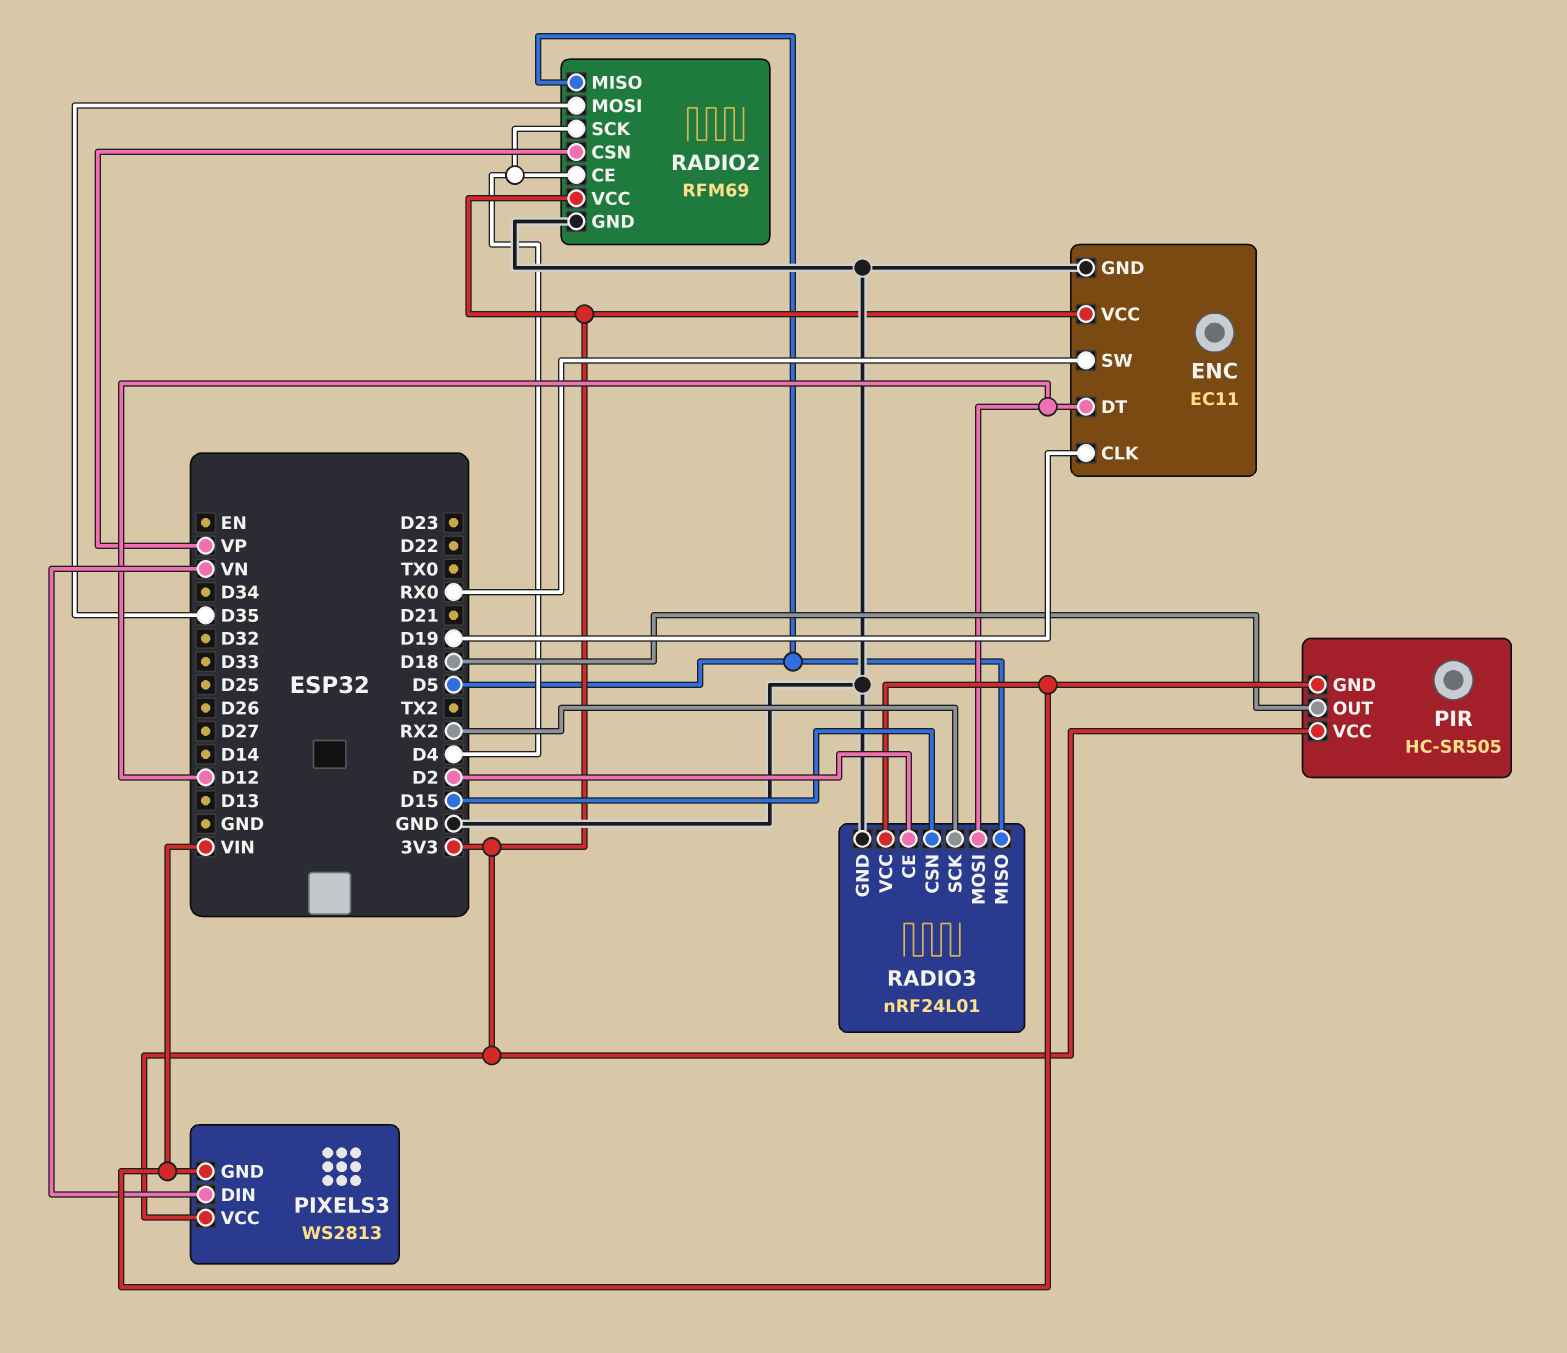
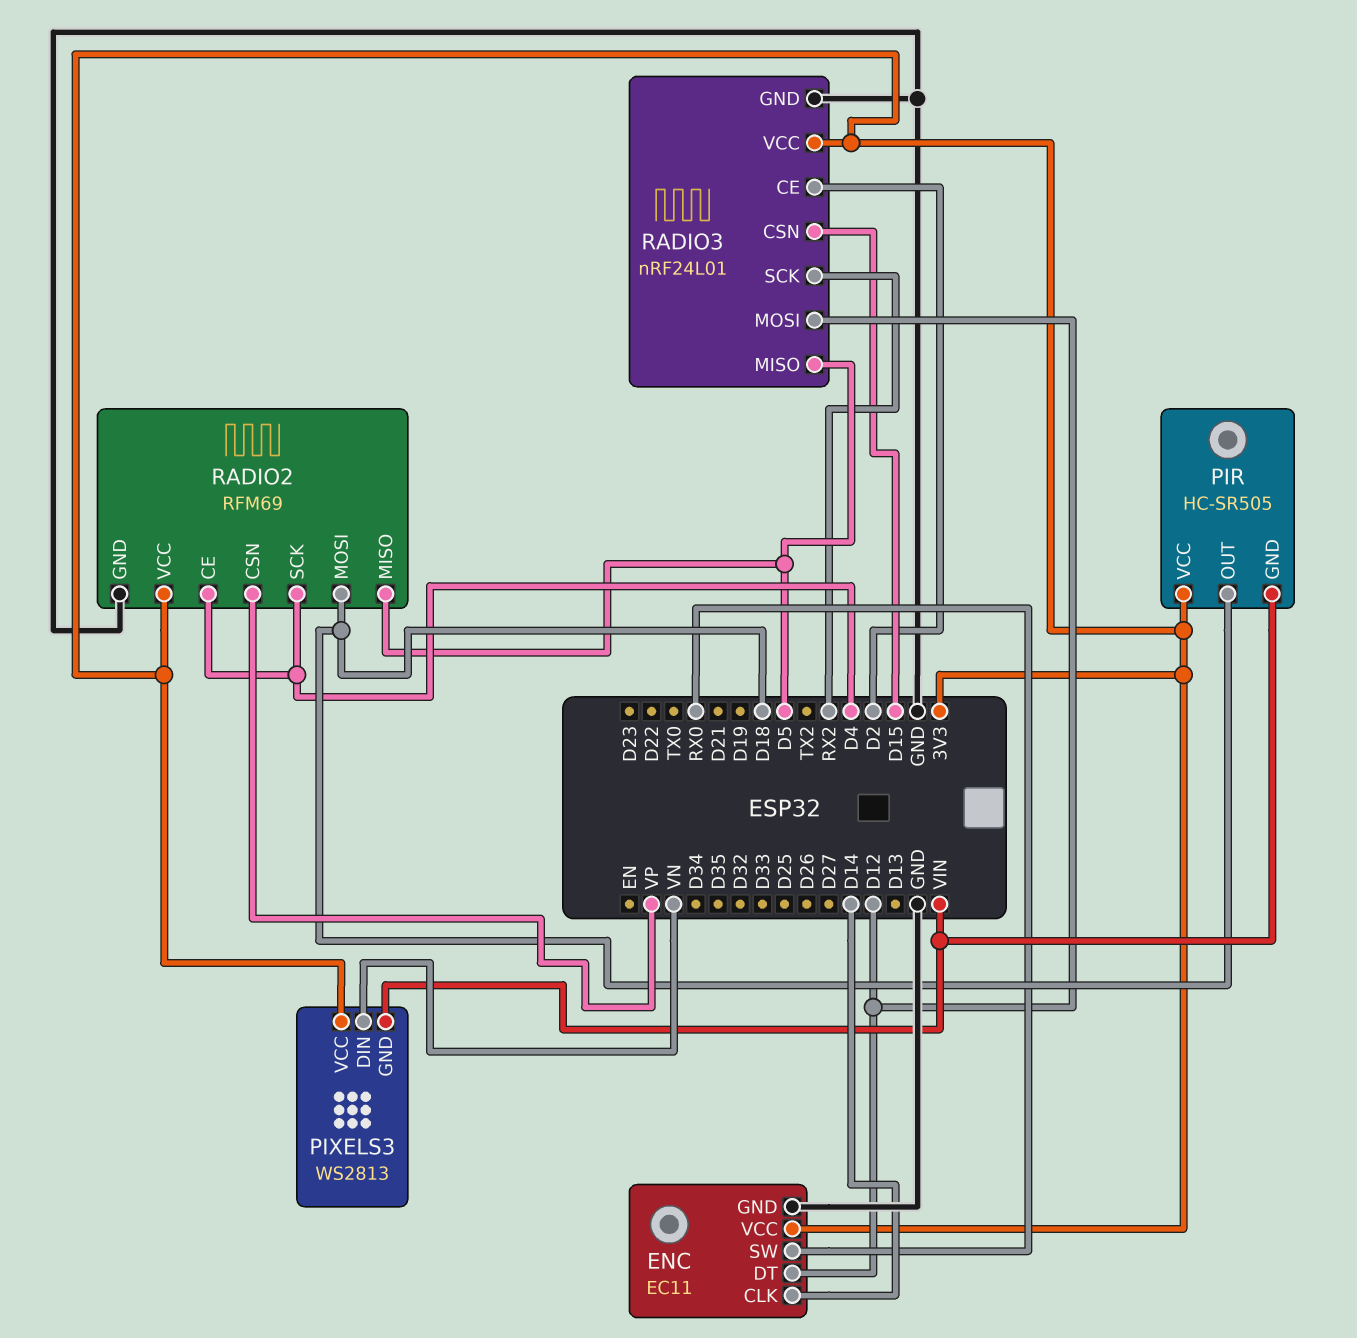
ENC pin CLK: D19 -> D14
RADIO2 pin MOSI: D35 -> D18
RADIO3 pin VCC: VIN -> 3V3

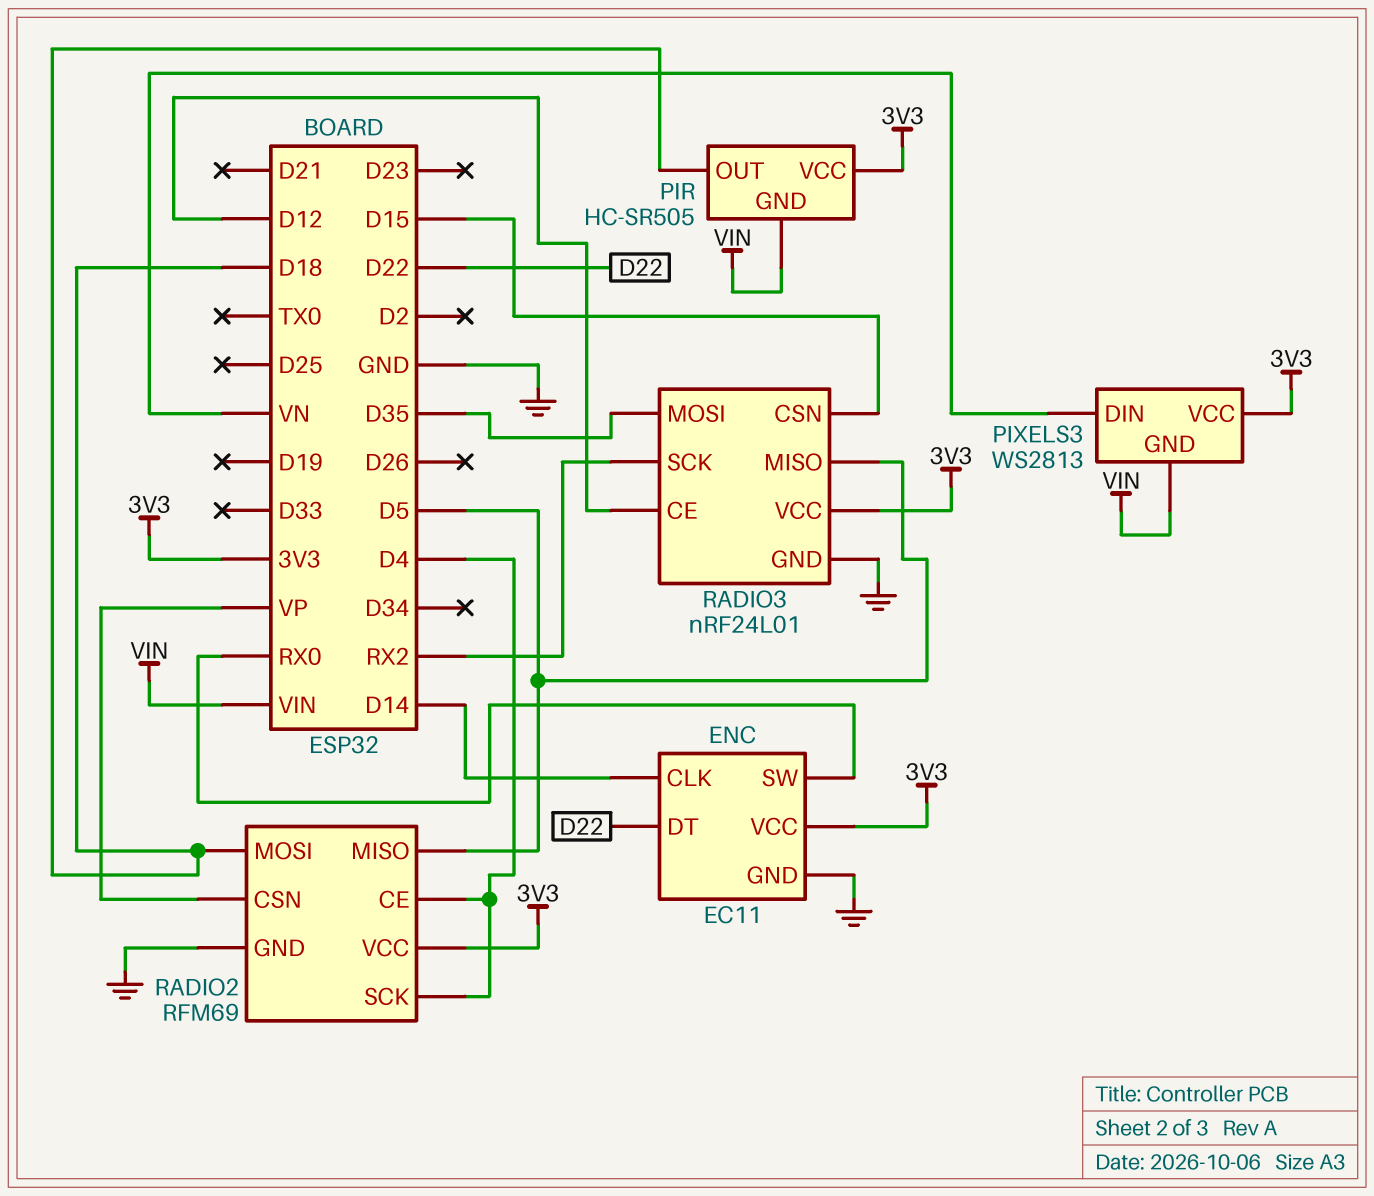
ENC pin DT: D12 -> D22
RADIO3 pin CE: D2 -> D12
RADIO3 pin MOSI: D12 -> D35

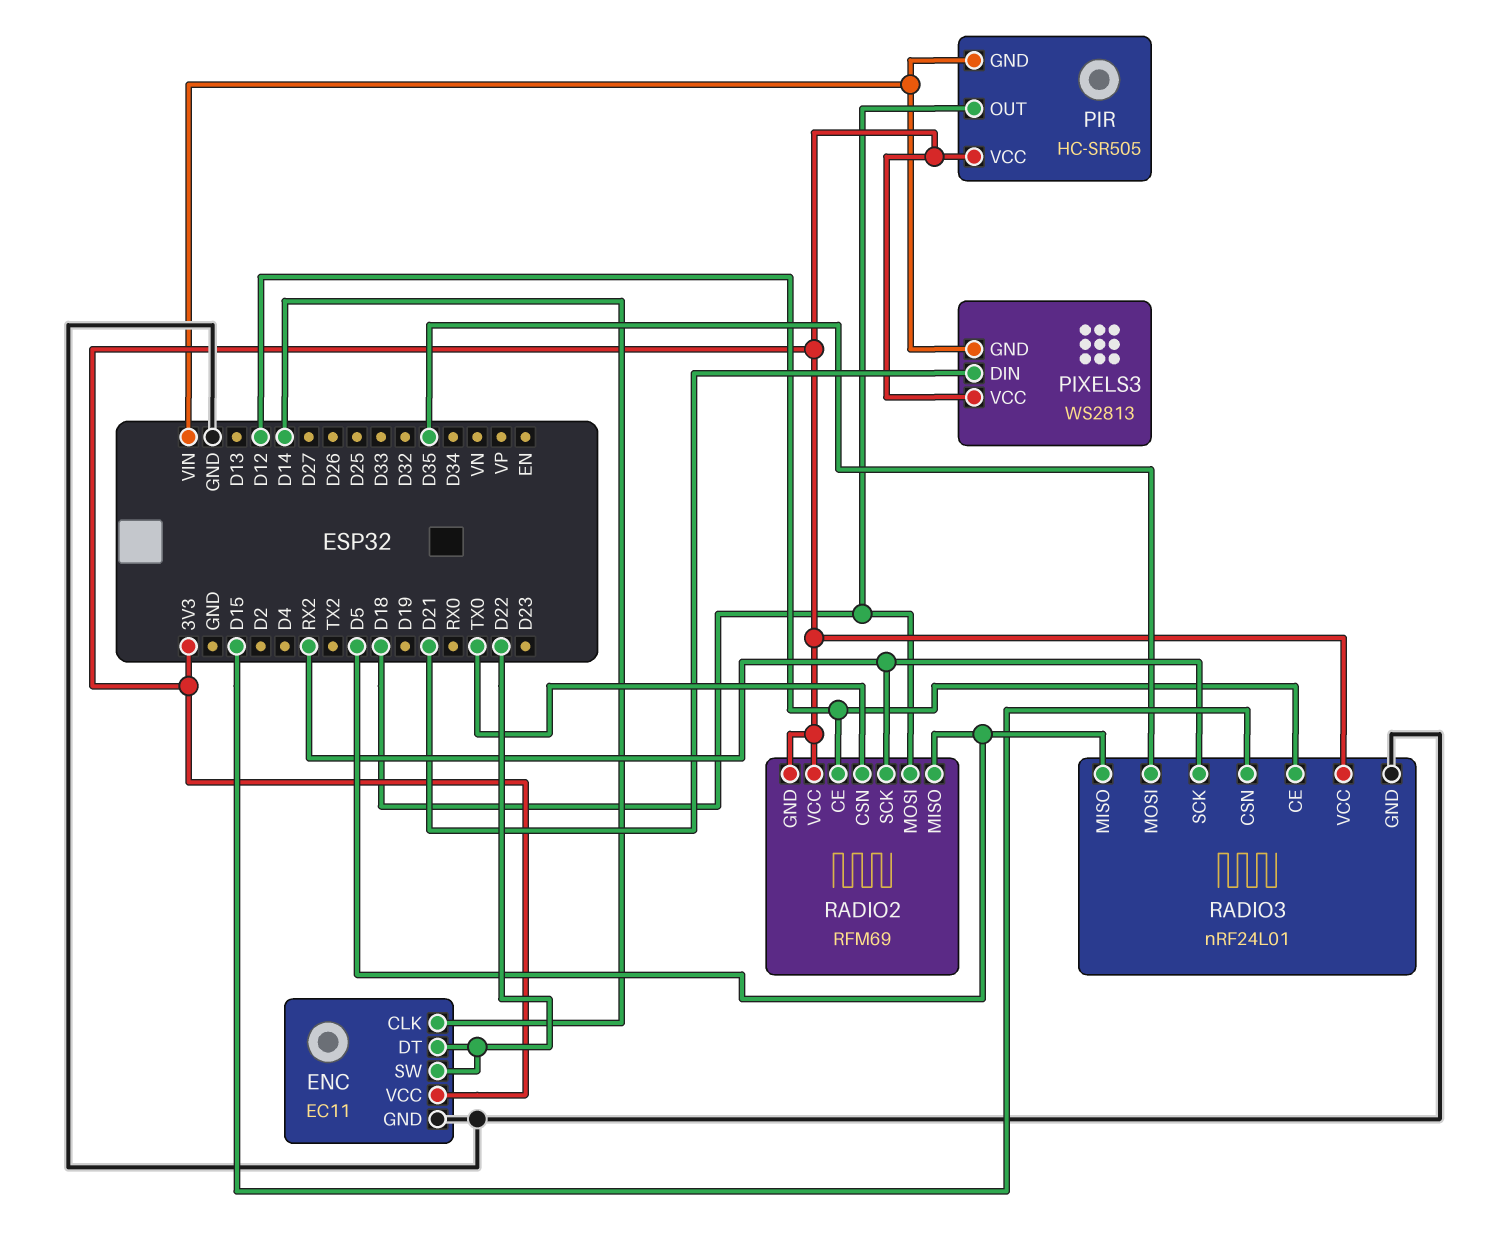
ENC pin SW: RX0 -> D22
PIXELS3 pin DIN: VN -> D21
RADIO2 pin CE: D4 -> D12
RADIO2 pin CSN: VP -> TX0
RADIO2 pin GND: GND -> 3V3
RADIO2 pin SCK: D4 -> RX2

